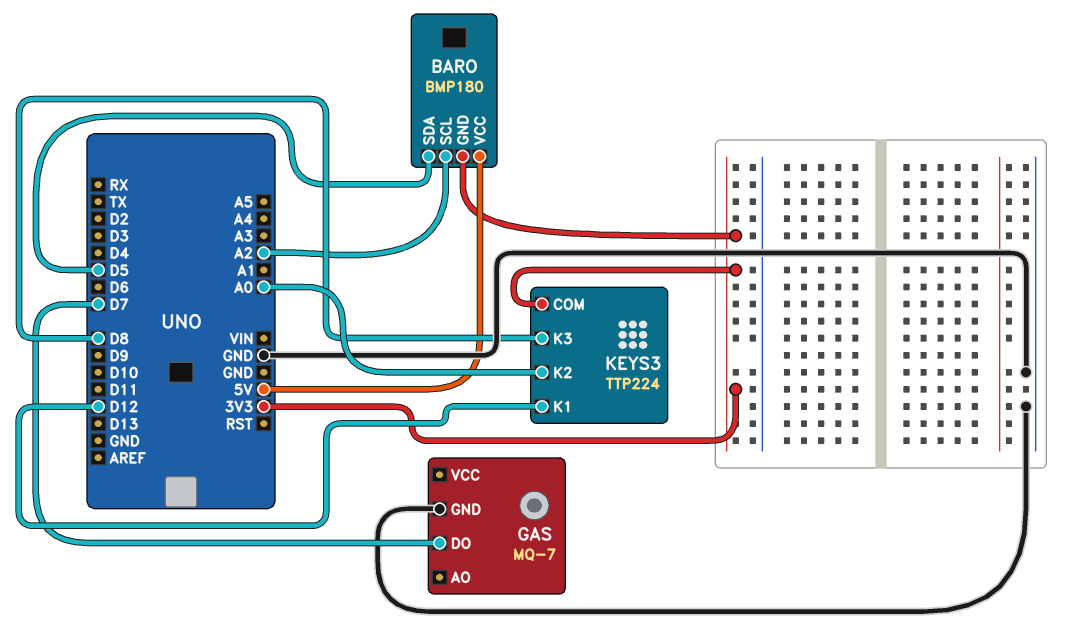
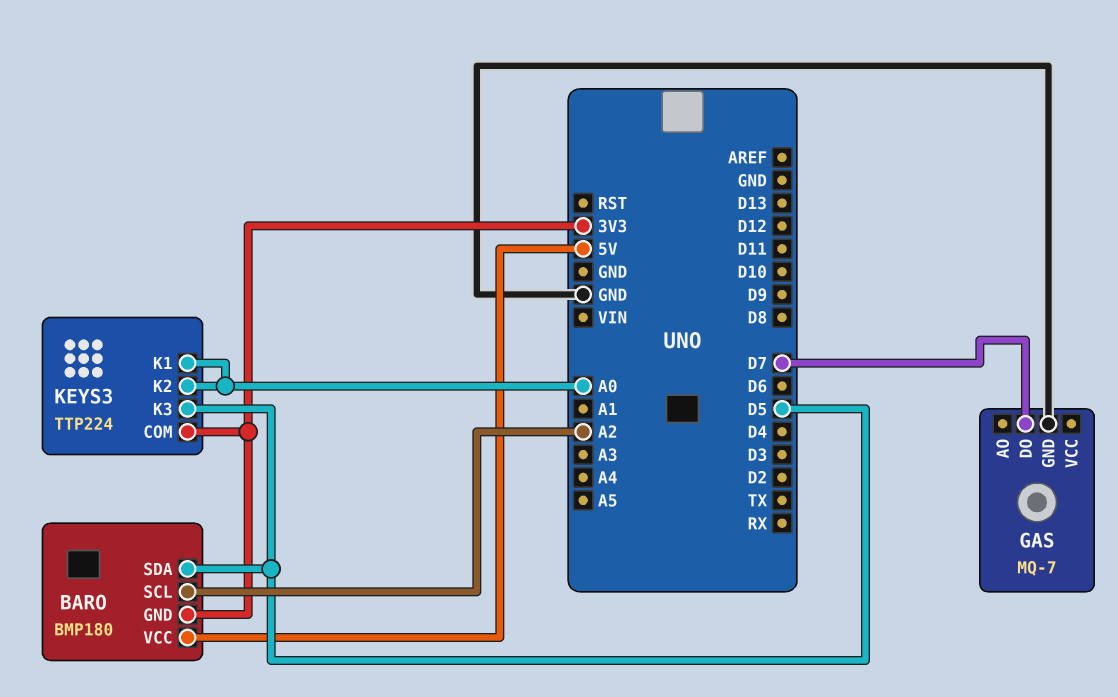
KEYS3 pin K1: D12 -> A0
KEYS3 pin K3: D8 -> D5

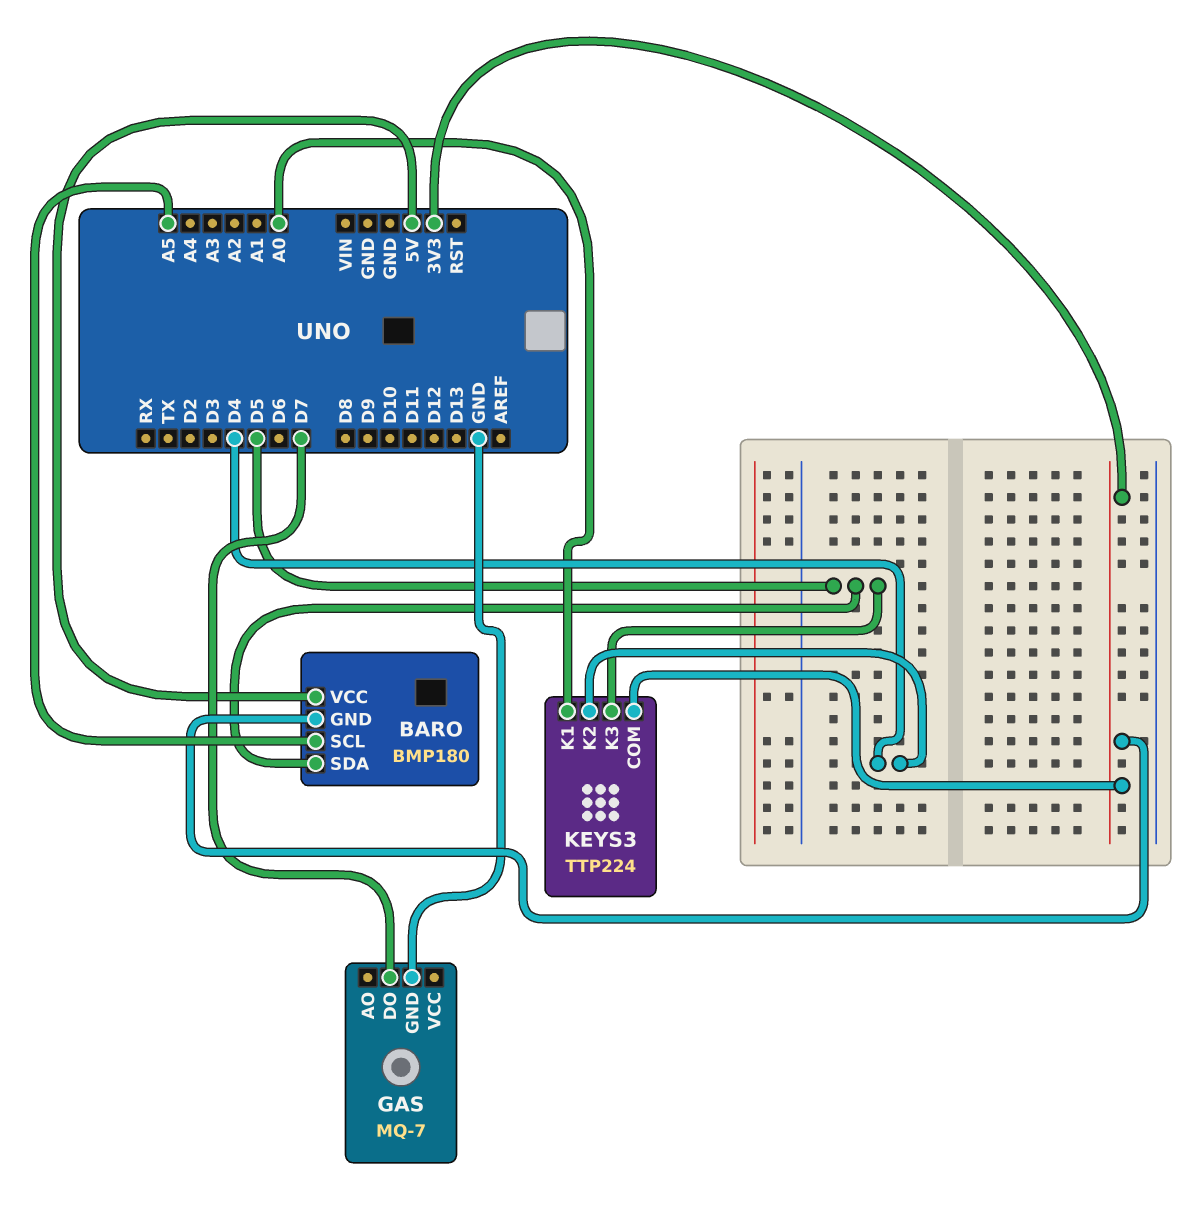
BARO pin SCL: A2 -> A5
KEYS3 pin K2: A0 -> D4

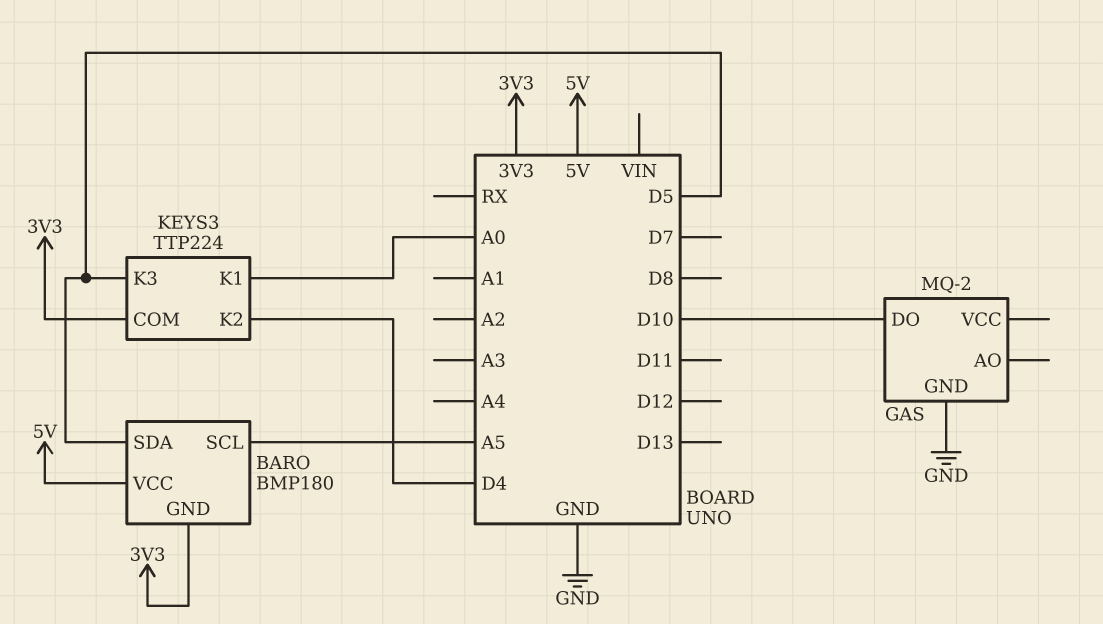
GAS: MQ-7 -> MQ-2
GAS pin DO: D7 -> D10

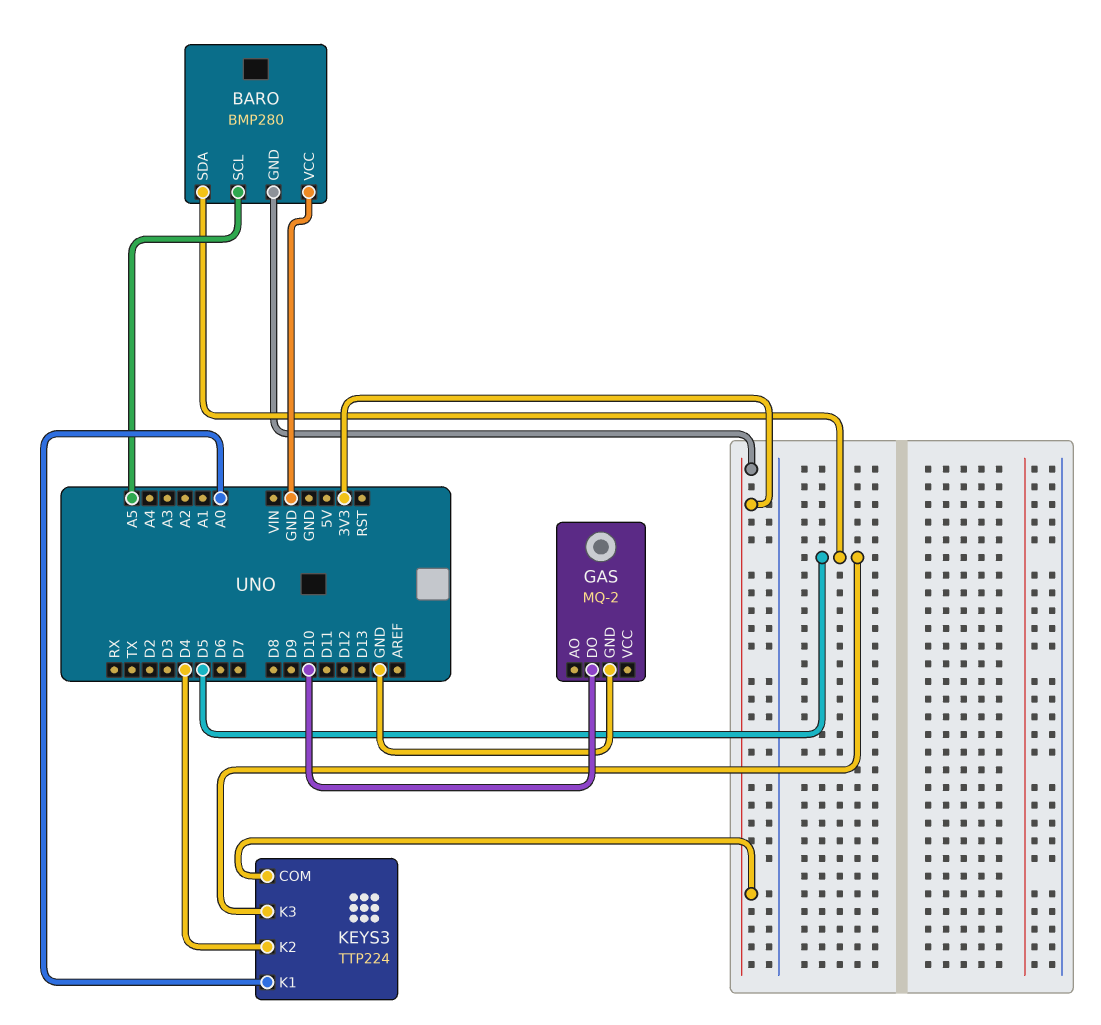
BARO: BMP180 -> BMP280
BARO pin VCC: 5V -> GND

